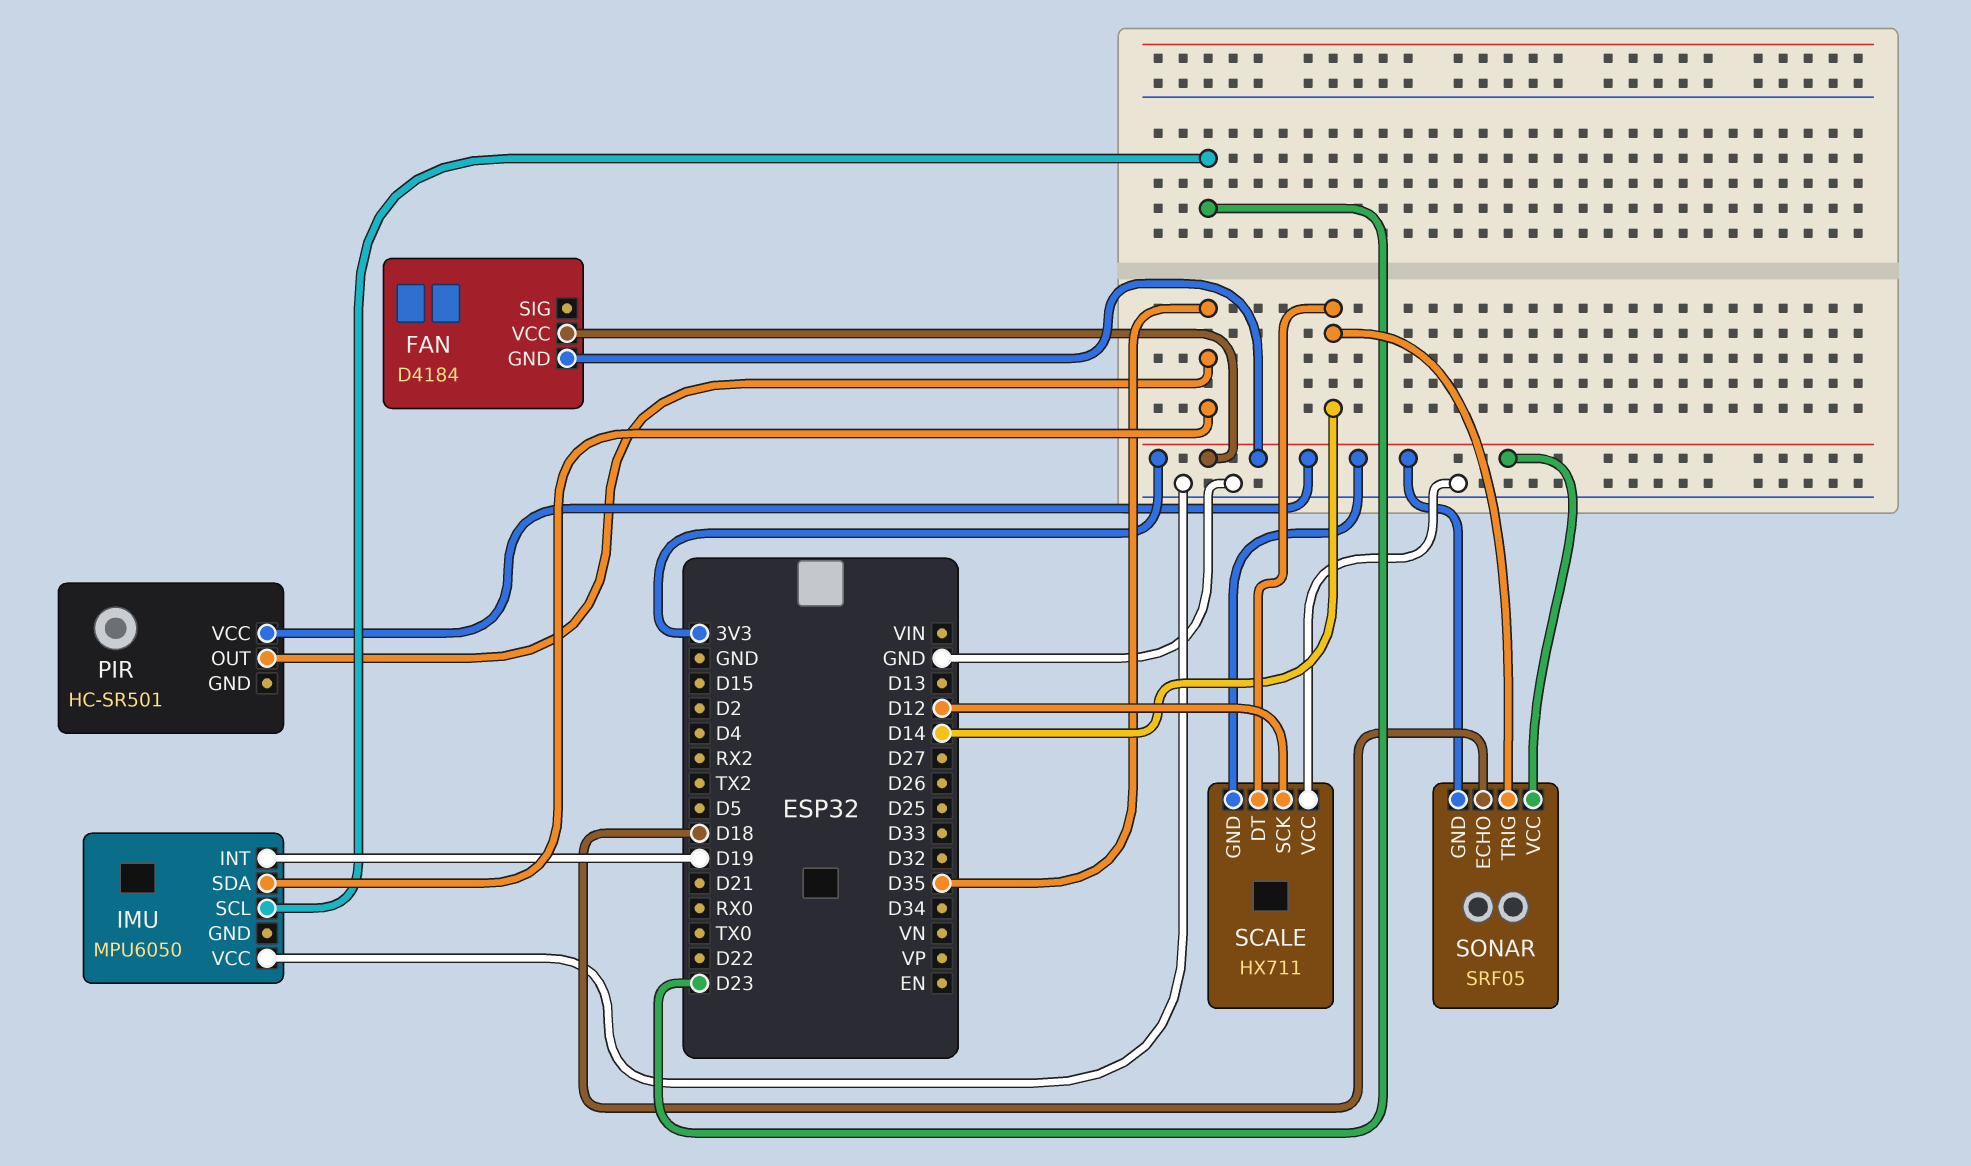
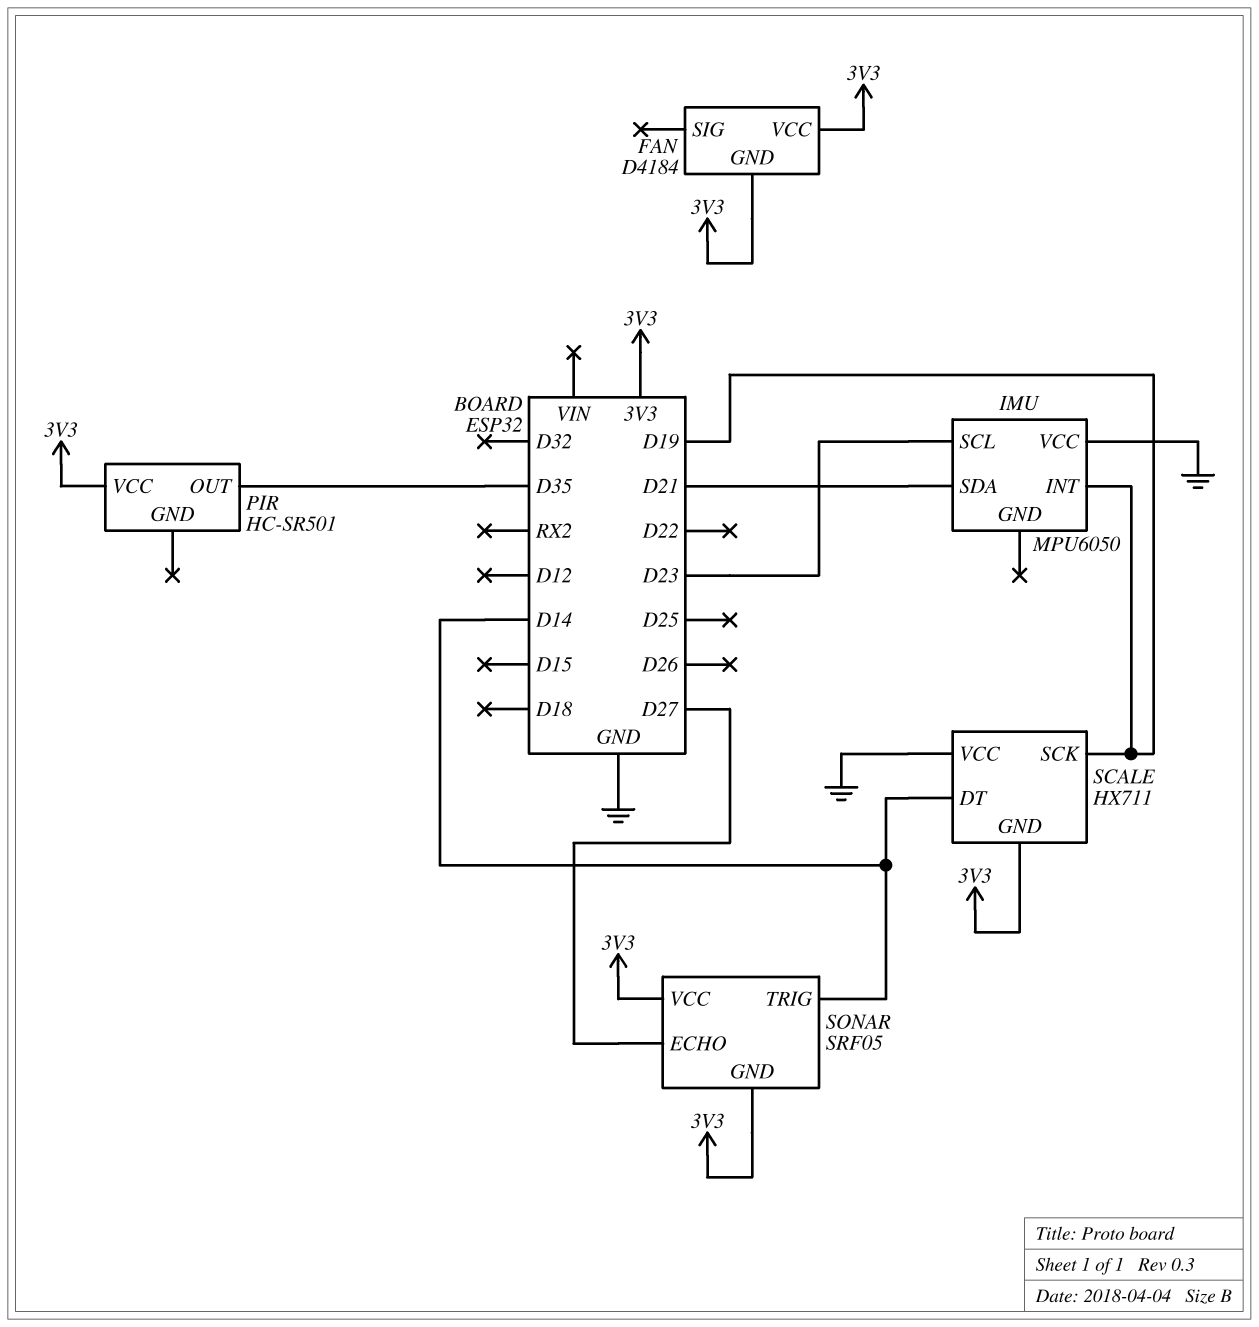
IMU pin SDA: D35 -> D21
SCALE pin SCK: D12 -> D19
SONAR pin ECHO: D18 -> D27

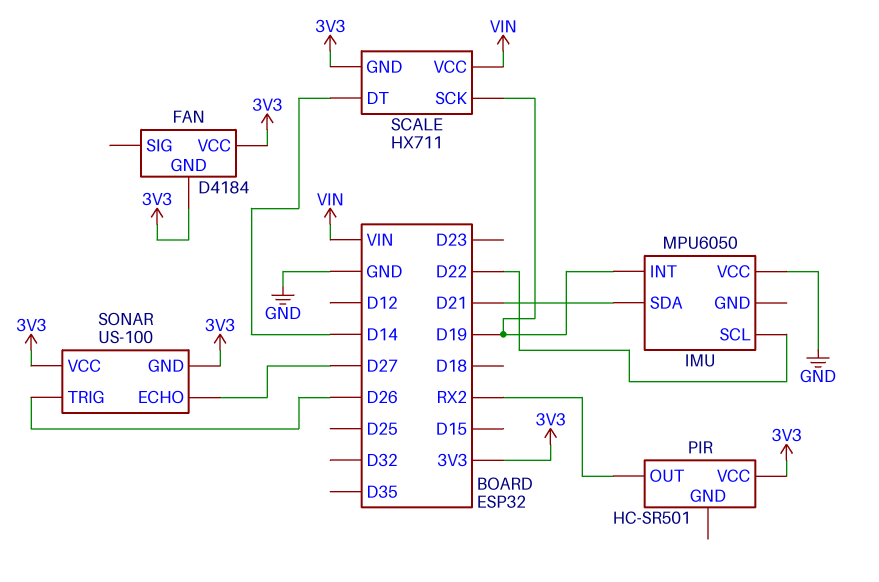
IMU pin SCL: D23 -> D22
PIR pin OUT: D35 -> RX2
SCALE pin VCC: GND -> VIN
SONAR: SRF05 -> US-100
SONAR pin TRIG: D14 -> D26

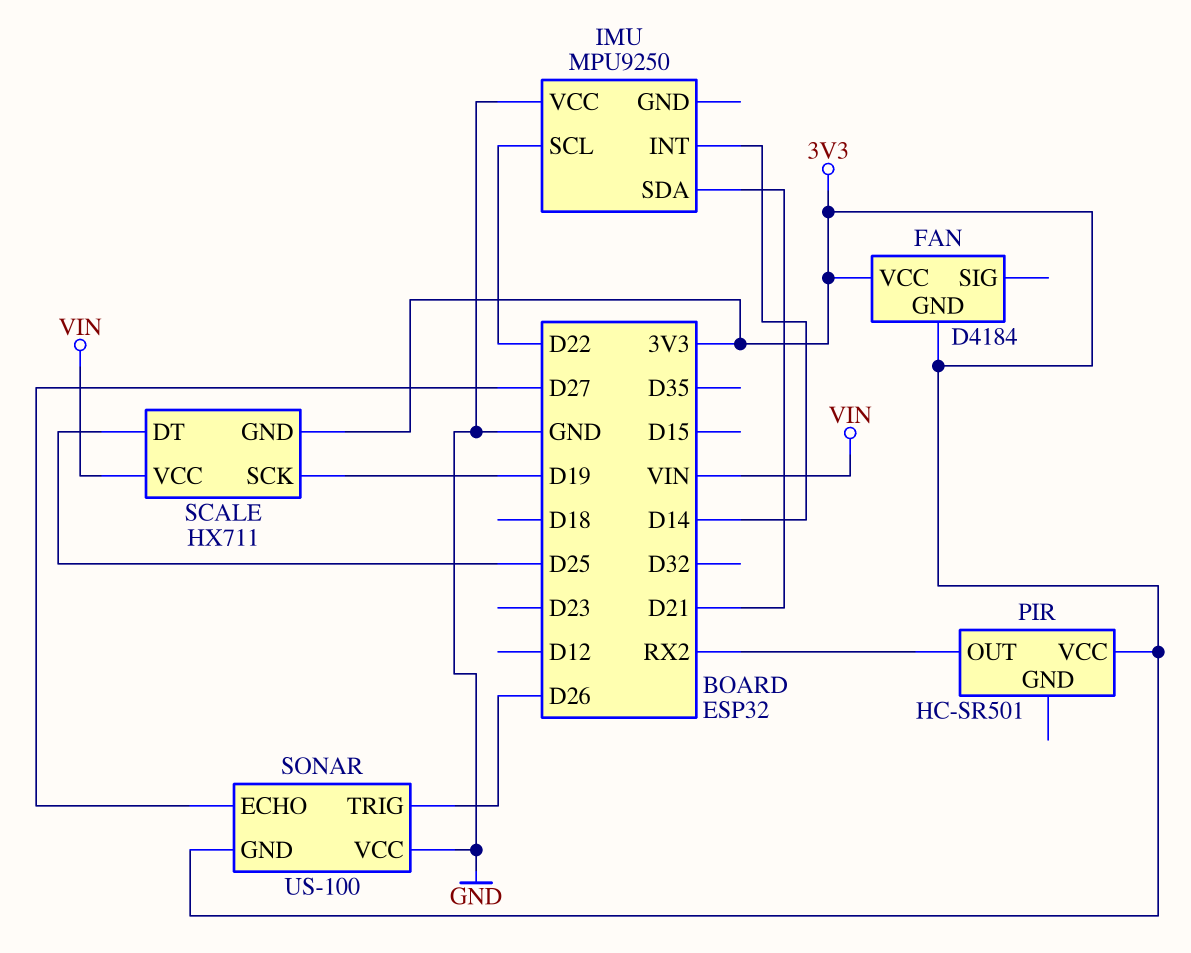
IMU: MPU6050 -> MPU9250
IMU pin INT: D19 -> D14
SCALE pin DT: D14 -> D25
SONAR pin VCC: 3V3 -> GND

